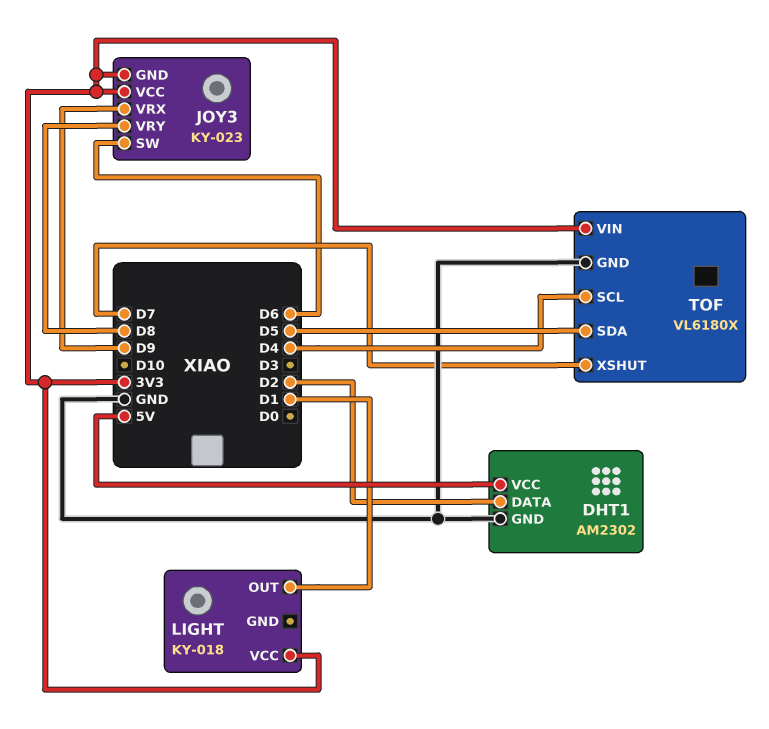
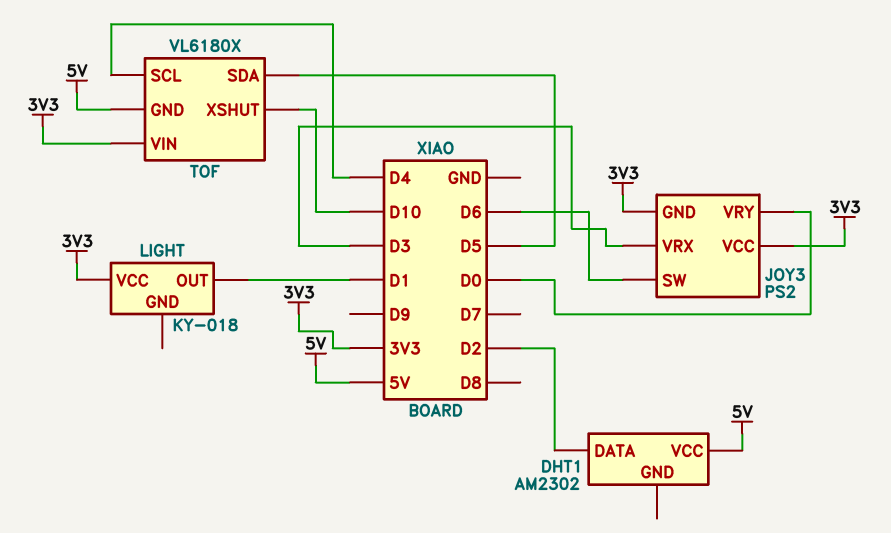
DHT1 pin GND: GND -> none
JOY3: KY-023 -> PS2
JOY3 pin VRX: D9 -> D3
JOY3 pin VRY: D8 -> D0
TOF pin GND: GND -> 5V
TOF pin XSHUT: D7 -> D10

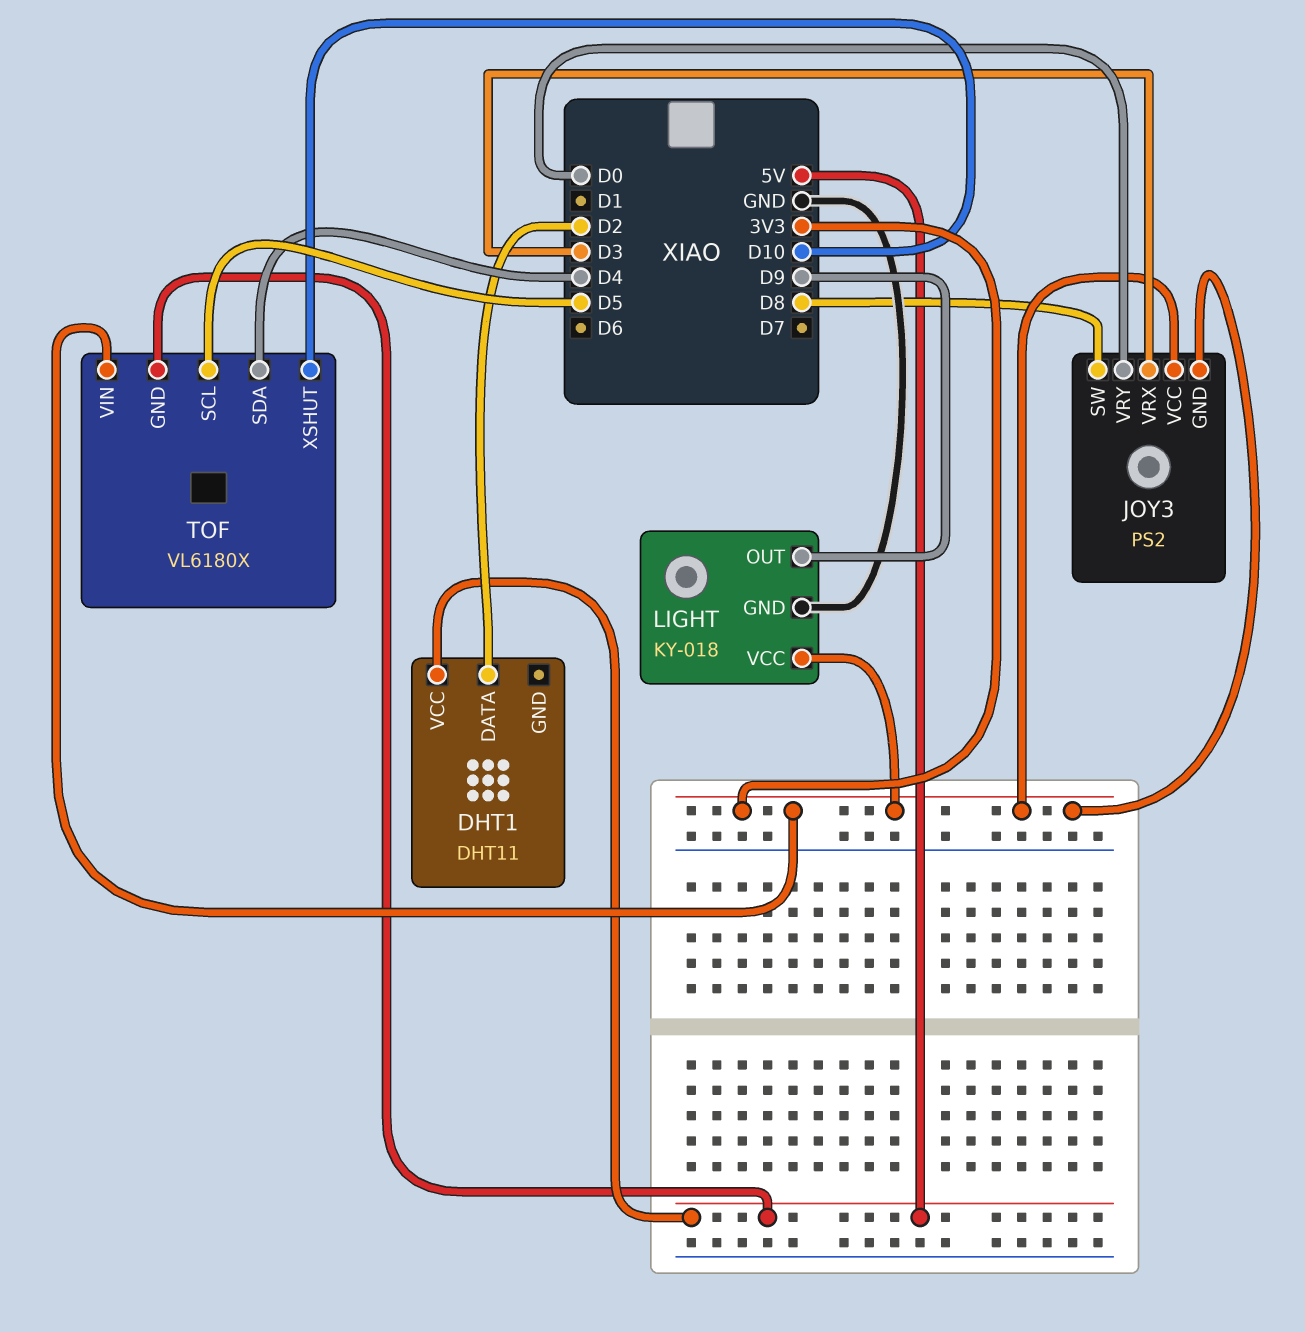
DHT1: AM2302 -> DHT11
JOY3 pin SW: D6 -> D8
LIGHT pin GND: none -> GND
LIGHT pin OUT: D1 -> D9
TOF pin SCL: D4 -> D5
TOF pin SDA: D5 -> D4

